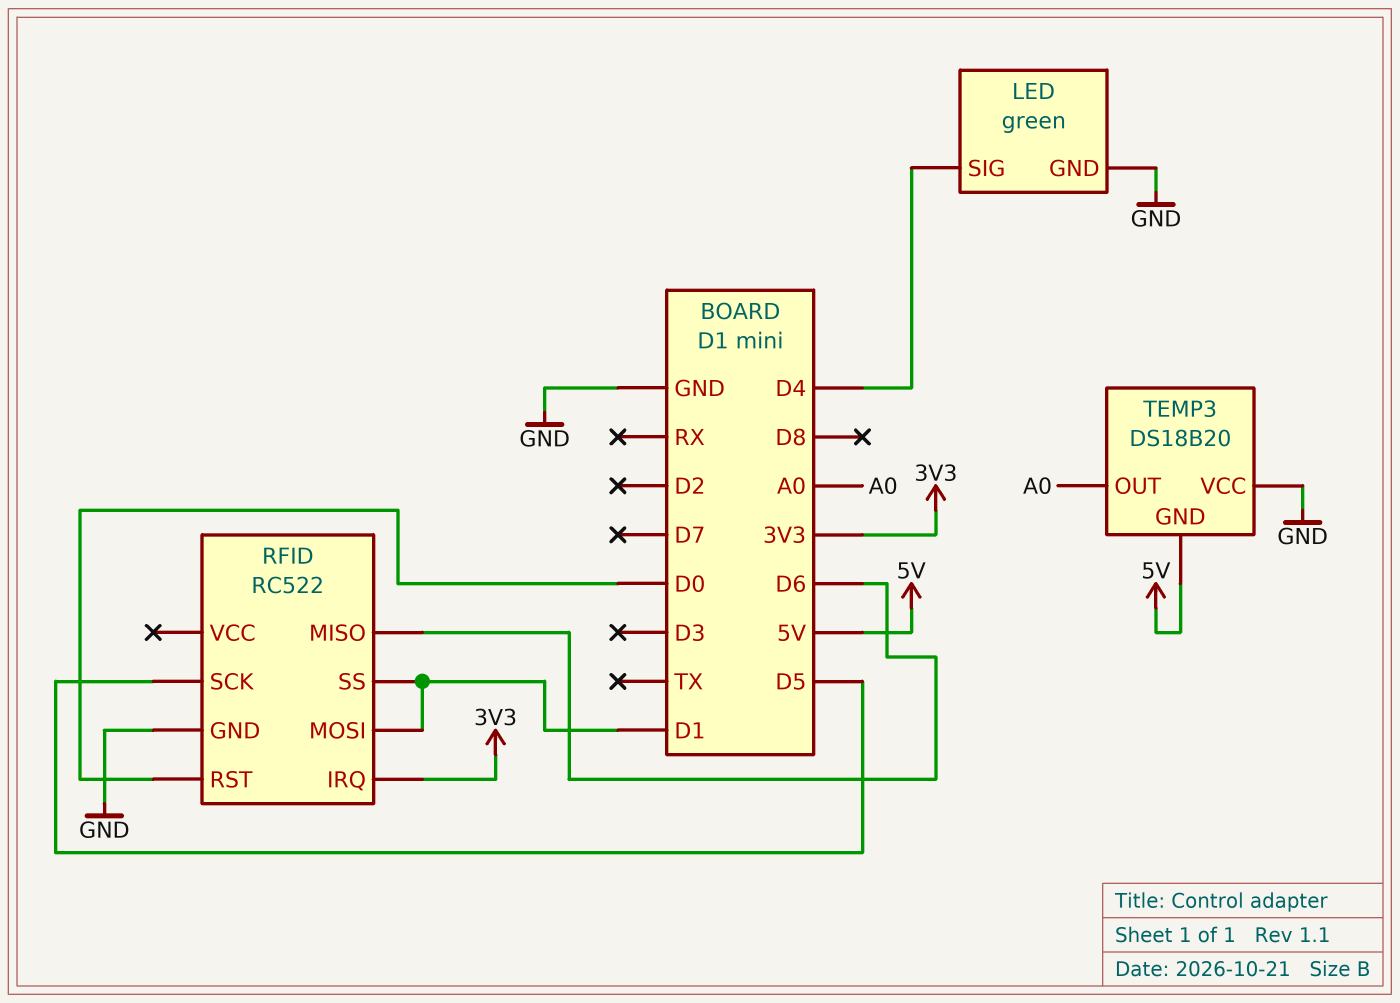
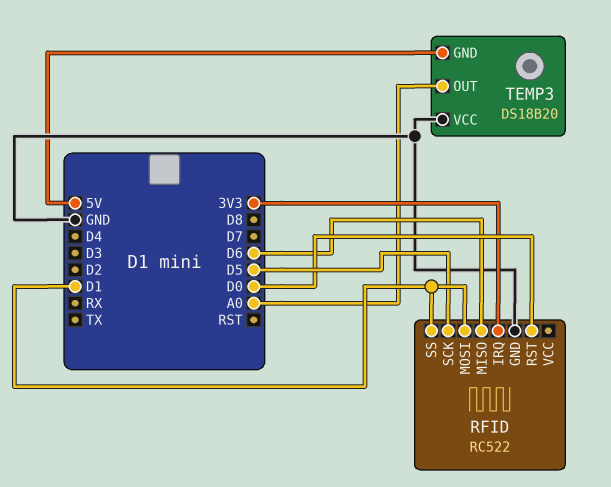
LED: green -> none
LED pin GND: GND -> none
LED pin SIG: D4 -> none

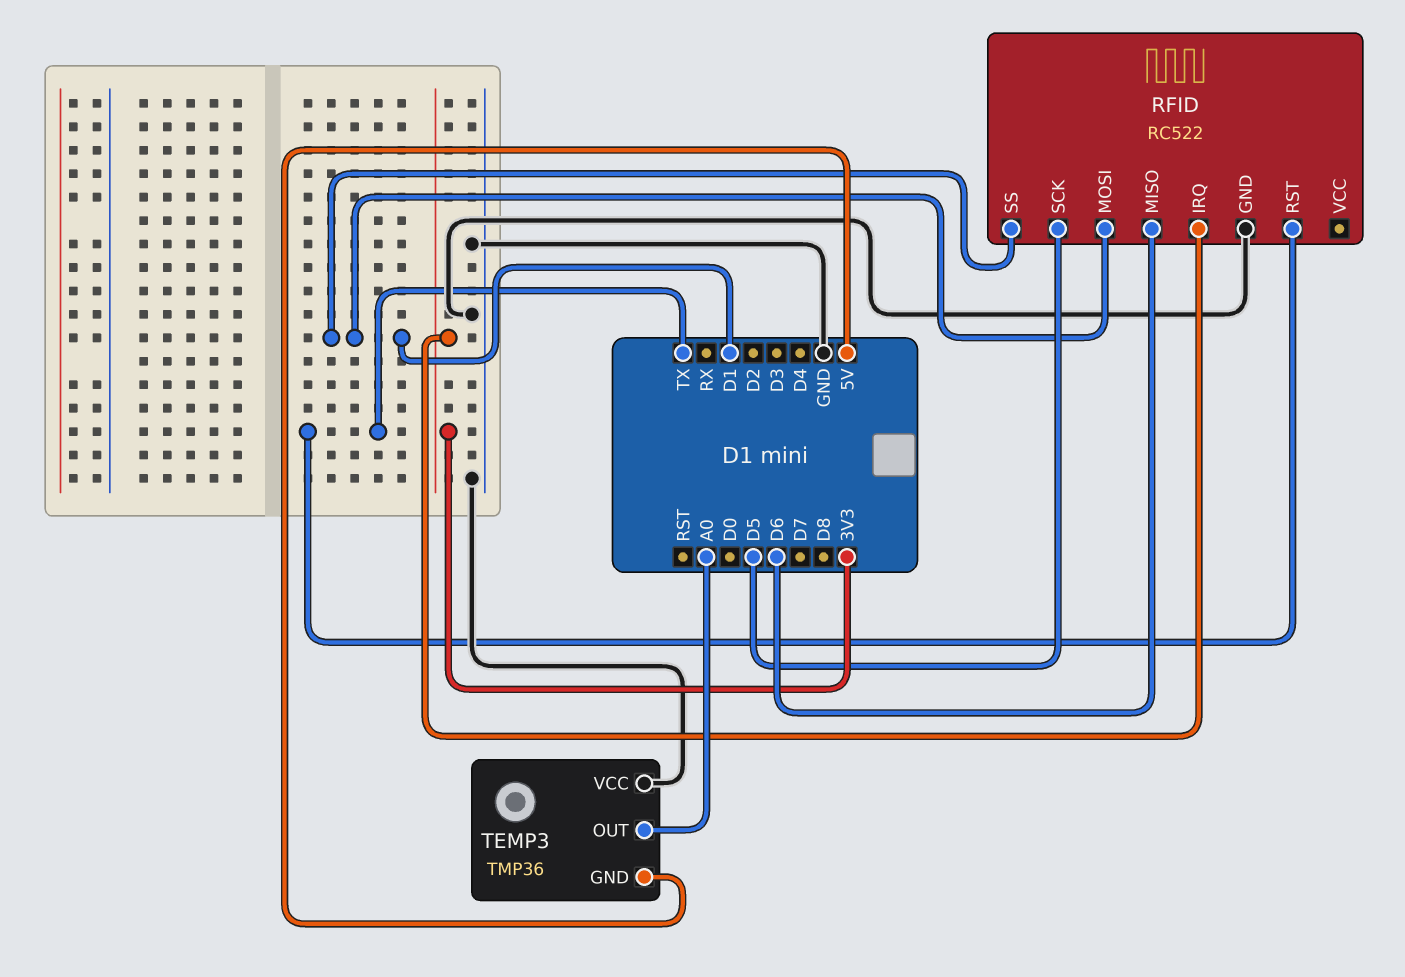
RFID pin RST: D0 -> TX
TEMP3: DS18B20 -> TMP36

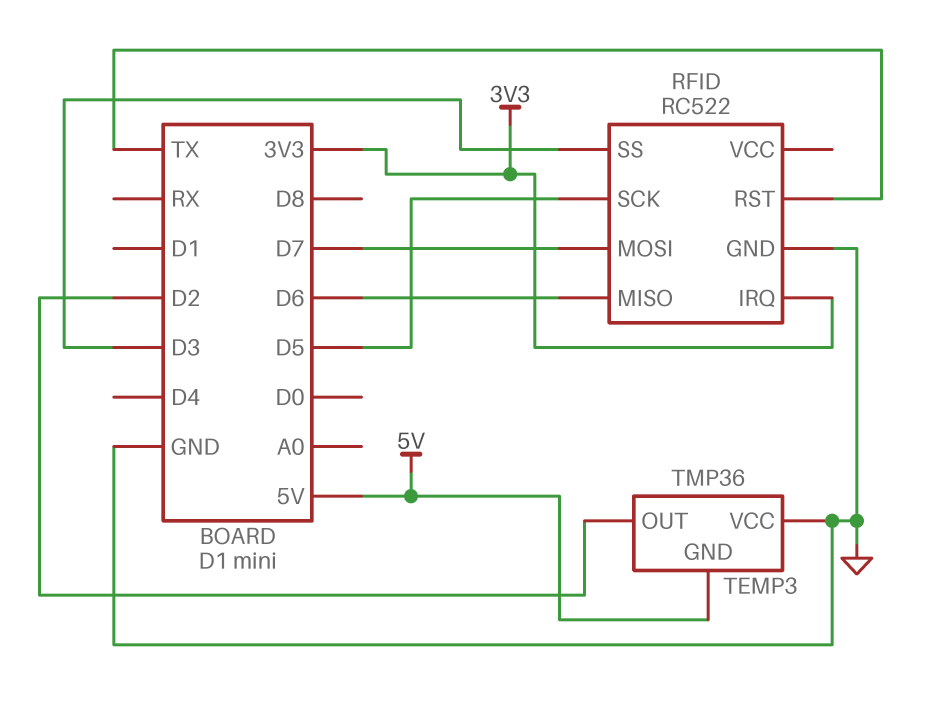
RFID pin MOSI: D1 -> D7
RFID pin SS: D1 -> D3
TEMP3 pin OUT: A0 -> D2

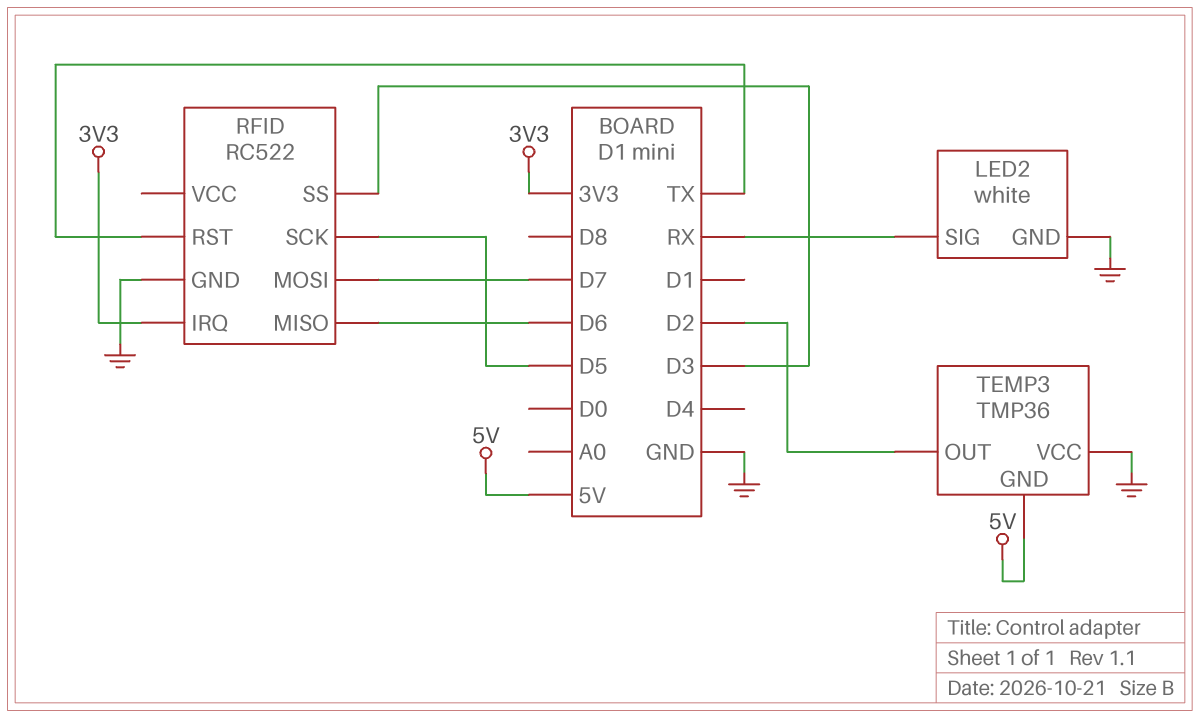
LED2: none -> white
LED2 pin GND: none -> GND
LED2 pin SIG: none -> RX

